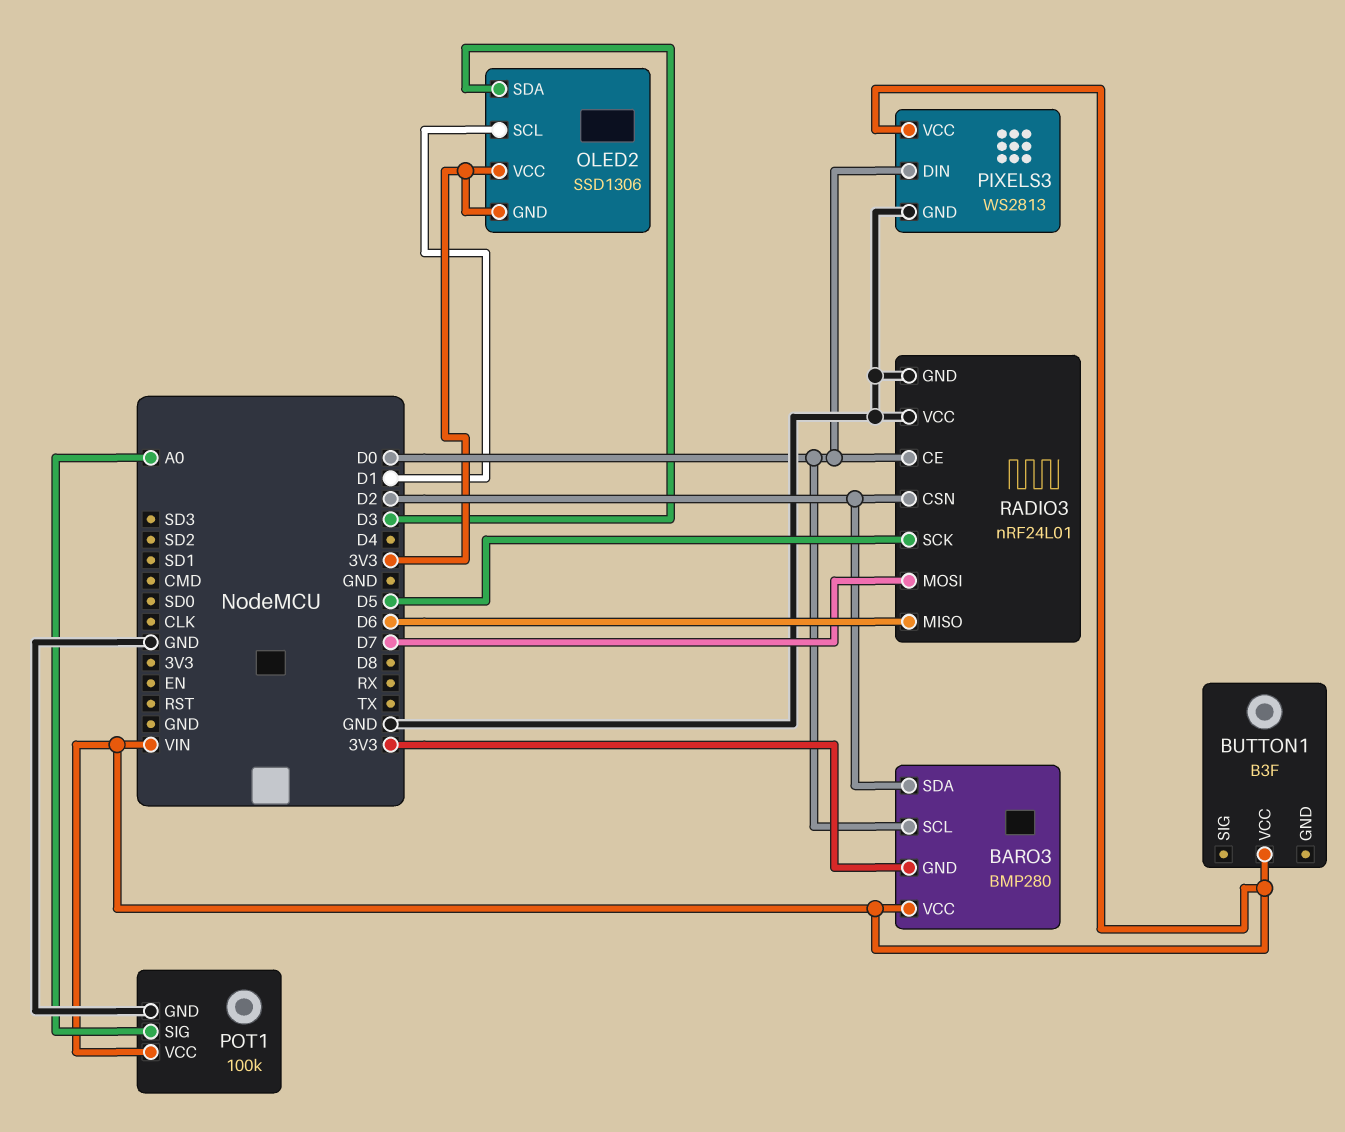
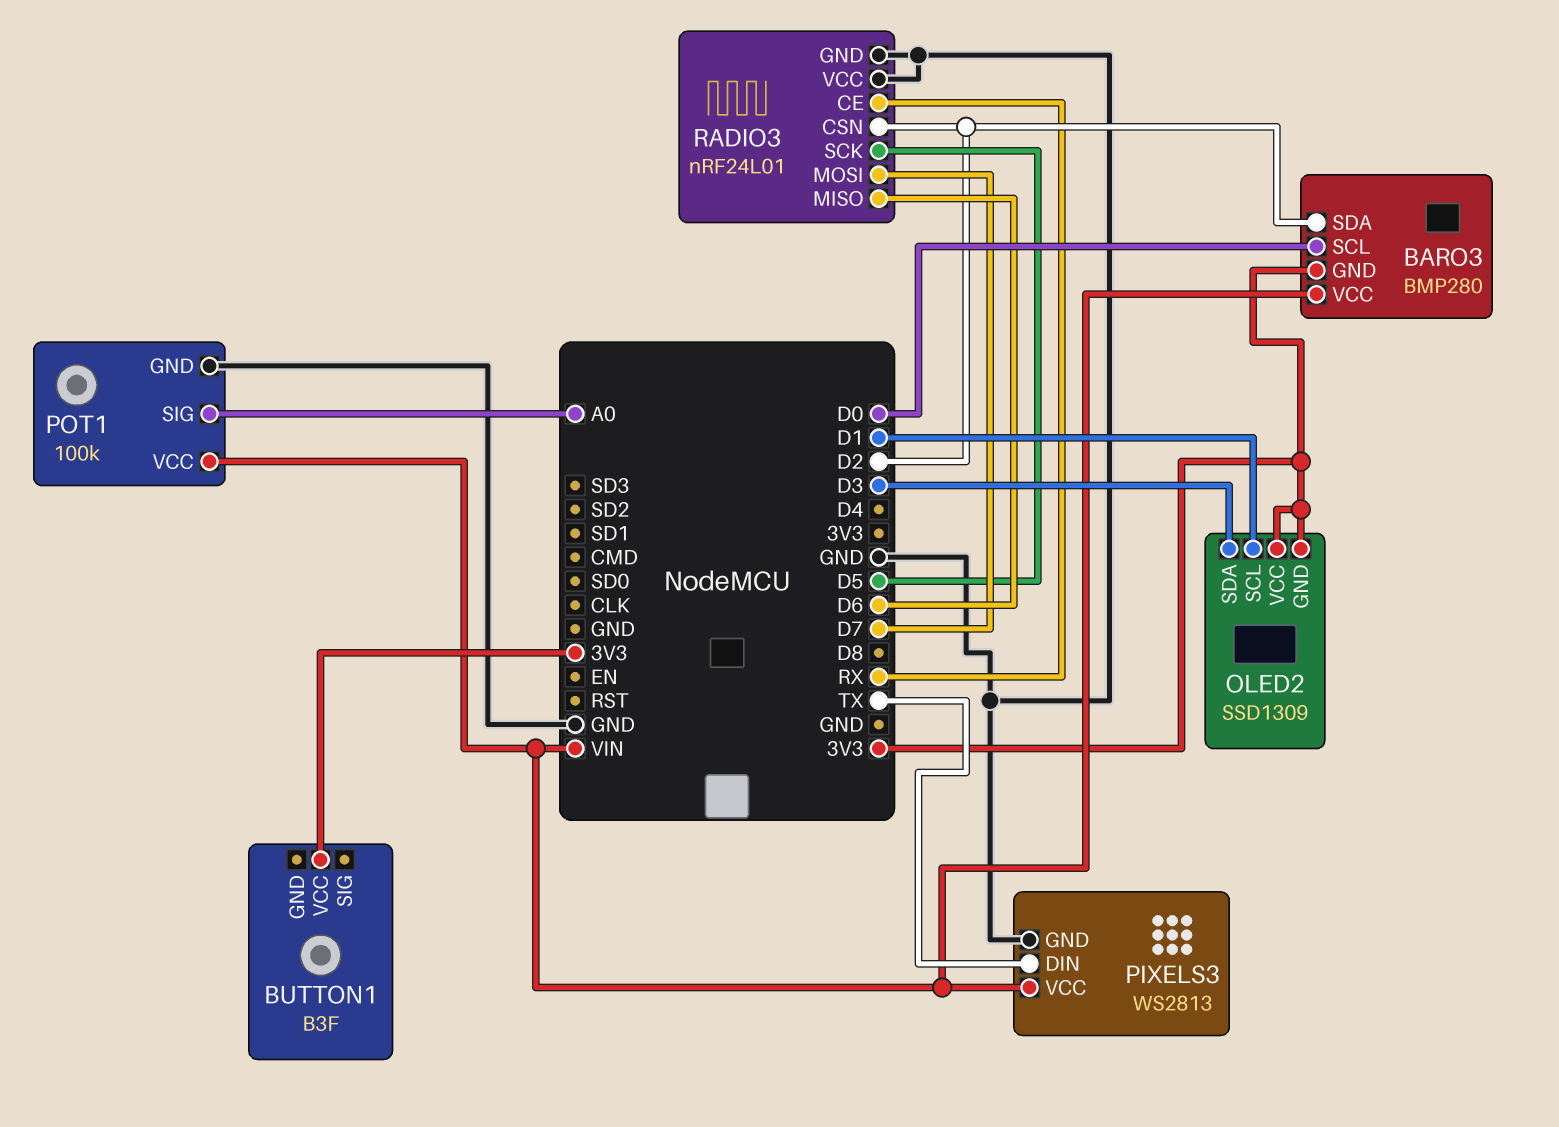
BUTTON1 pin VCC: VIN -> 3V3
OLED2: SSD1306 -> SSD1309
PIXELS3 pin DIN: D0 -> TX
RADIO3 pin CE: D0 -> RX

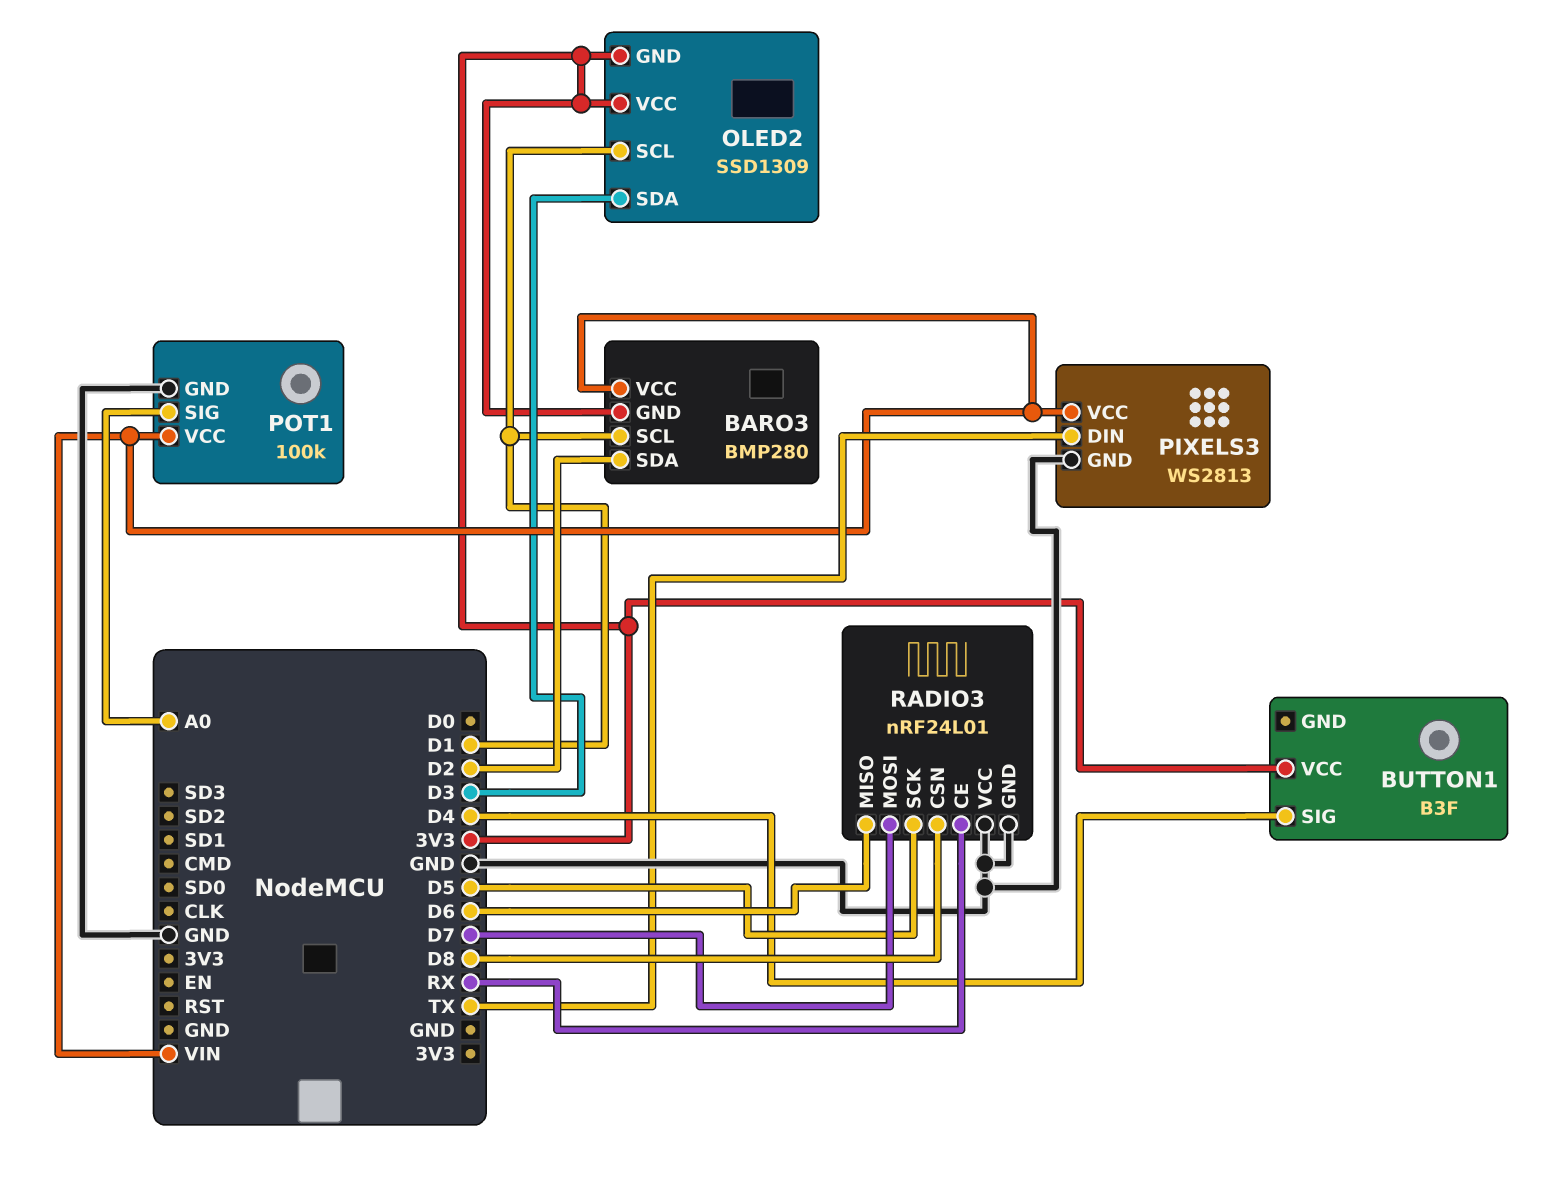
BARO3 pin SCL: D0 -> D1
BUTTON1 pin SIG: none -> D4
RADIO3 pin CSN: D2 -> D8

